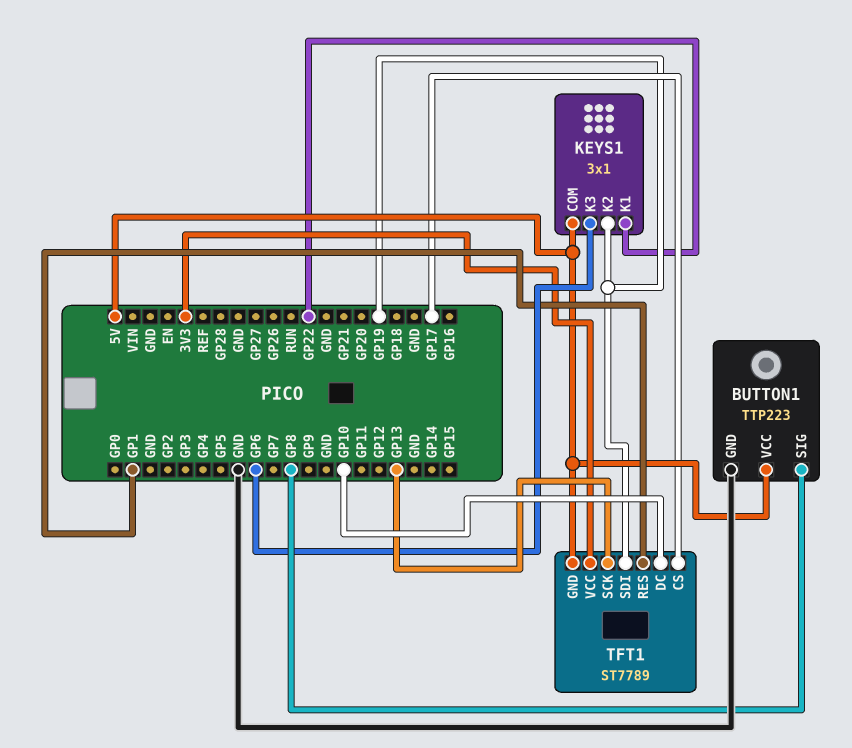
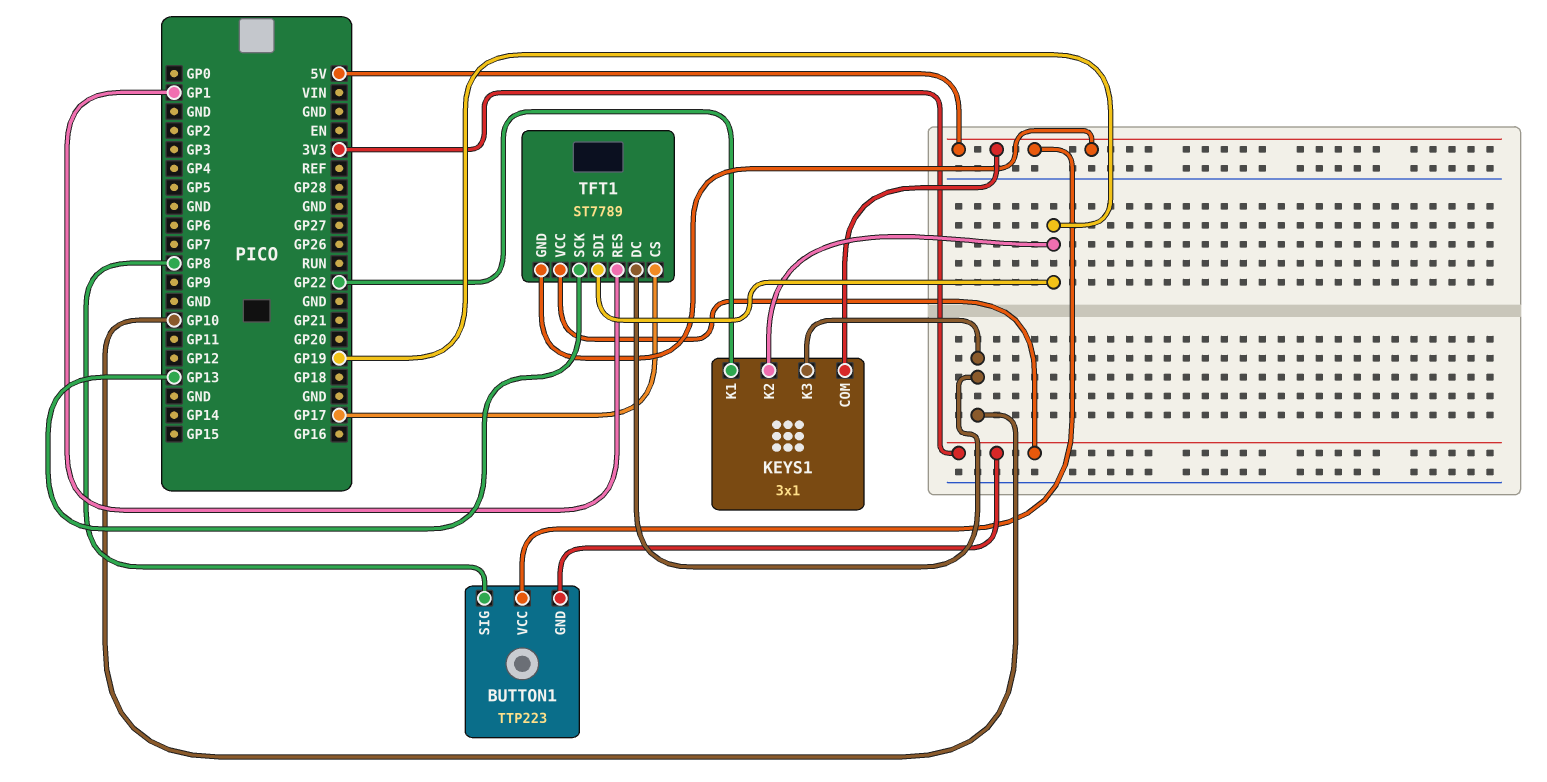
BUTTON1 pin GND: GND -> 3V3
KEYS1 pin K3: GP6 -> GP10

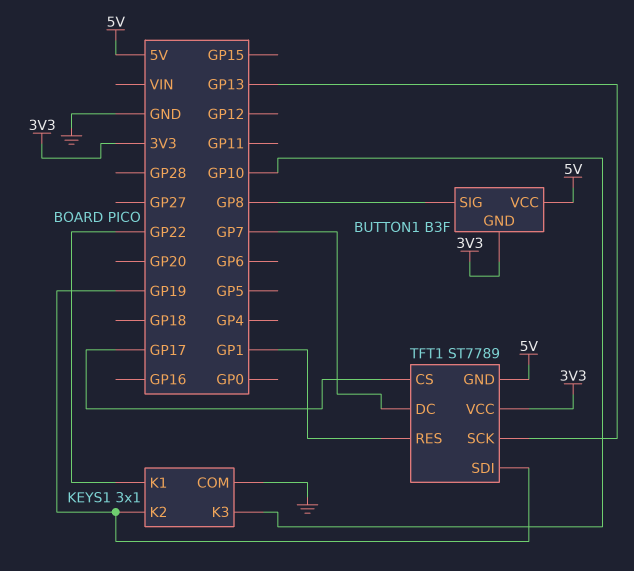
BUTTON1: TTP223 -> B3F
KEYS1 pin COM: 5V -> GND
TFT1 pin DC: GP10 -> GP7

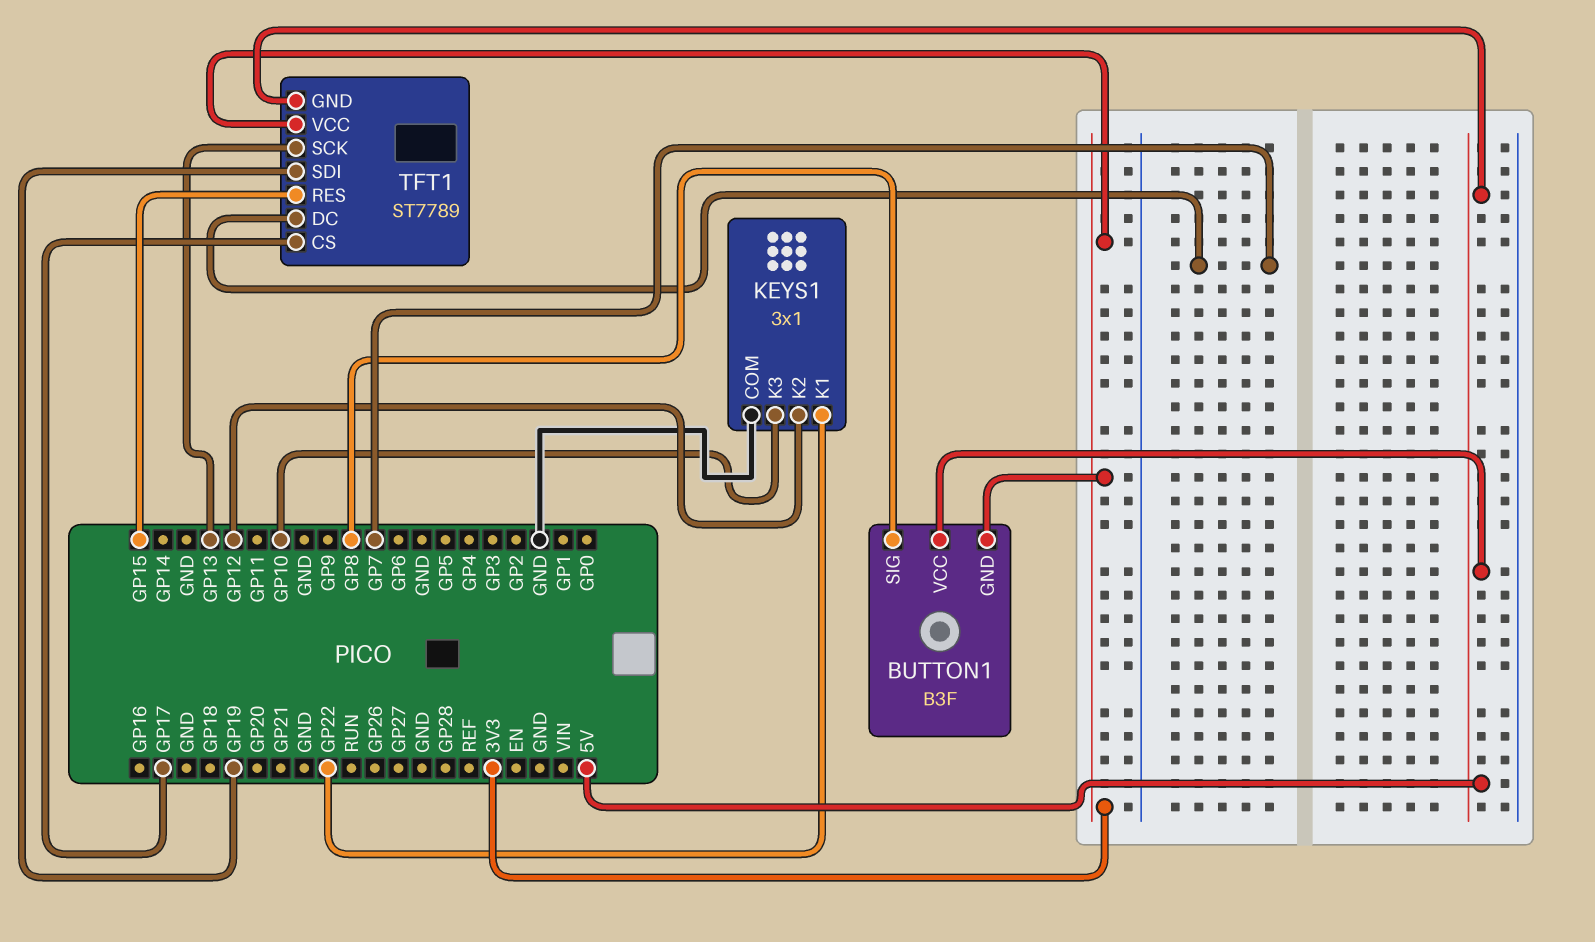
KEYS1 pin K2: GP19 -> GP12
TFT1 pin RES: GP1 -> GP15

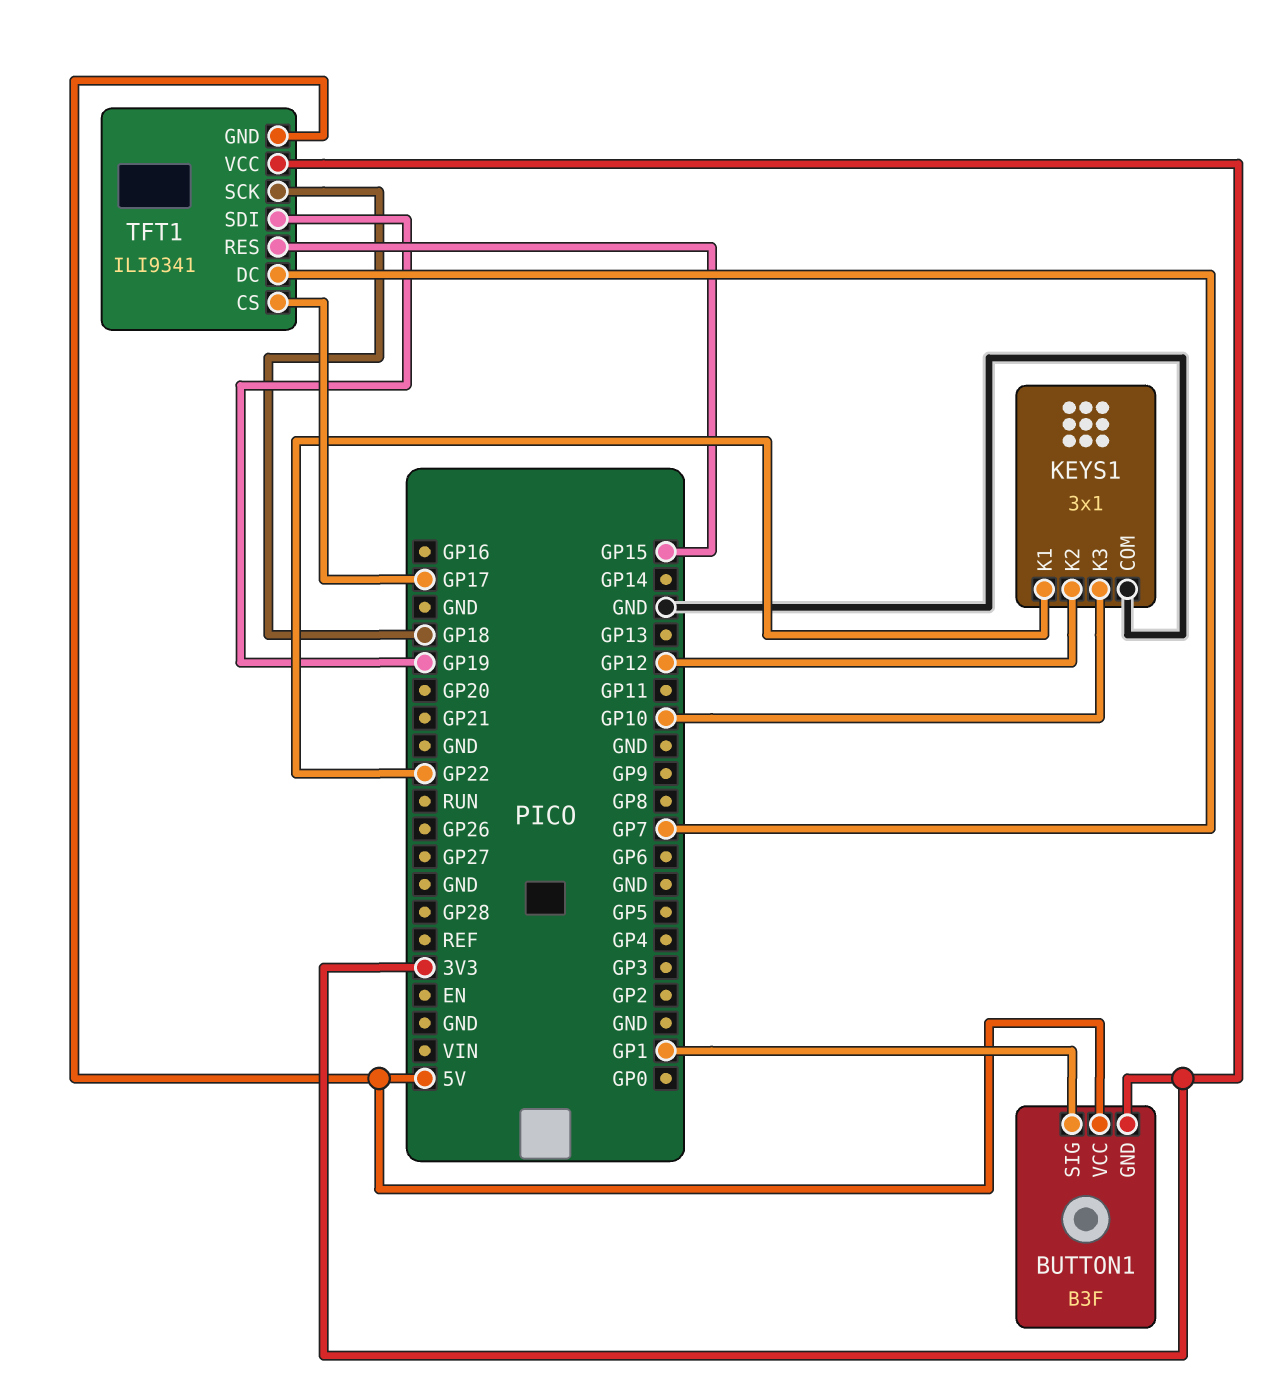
BUTTON1 pin SIG: GP8 -> GP1
TFT1: ST7789 -> ILI9341
TFT1 pin SCK: GP13 -> GP18

